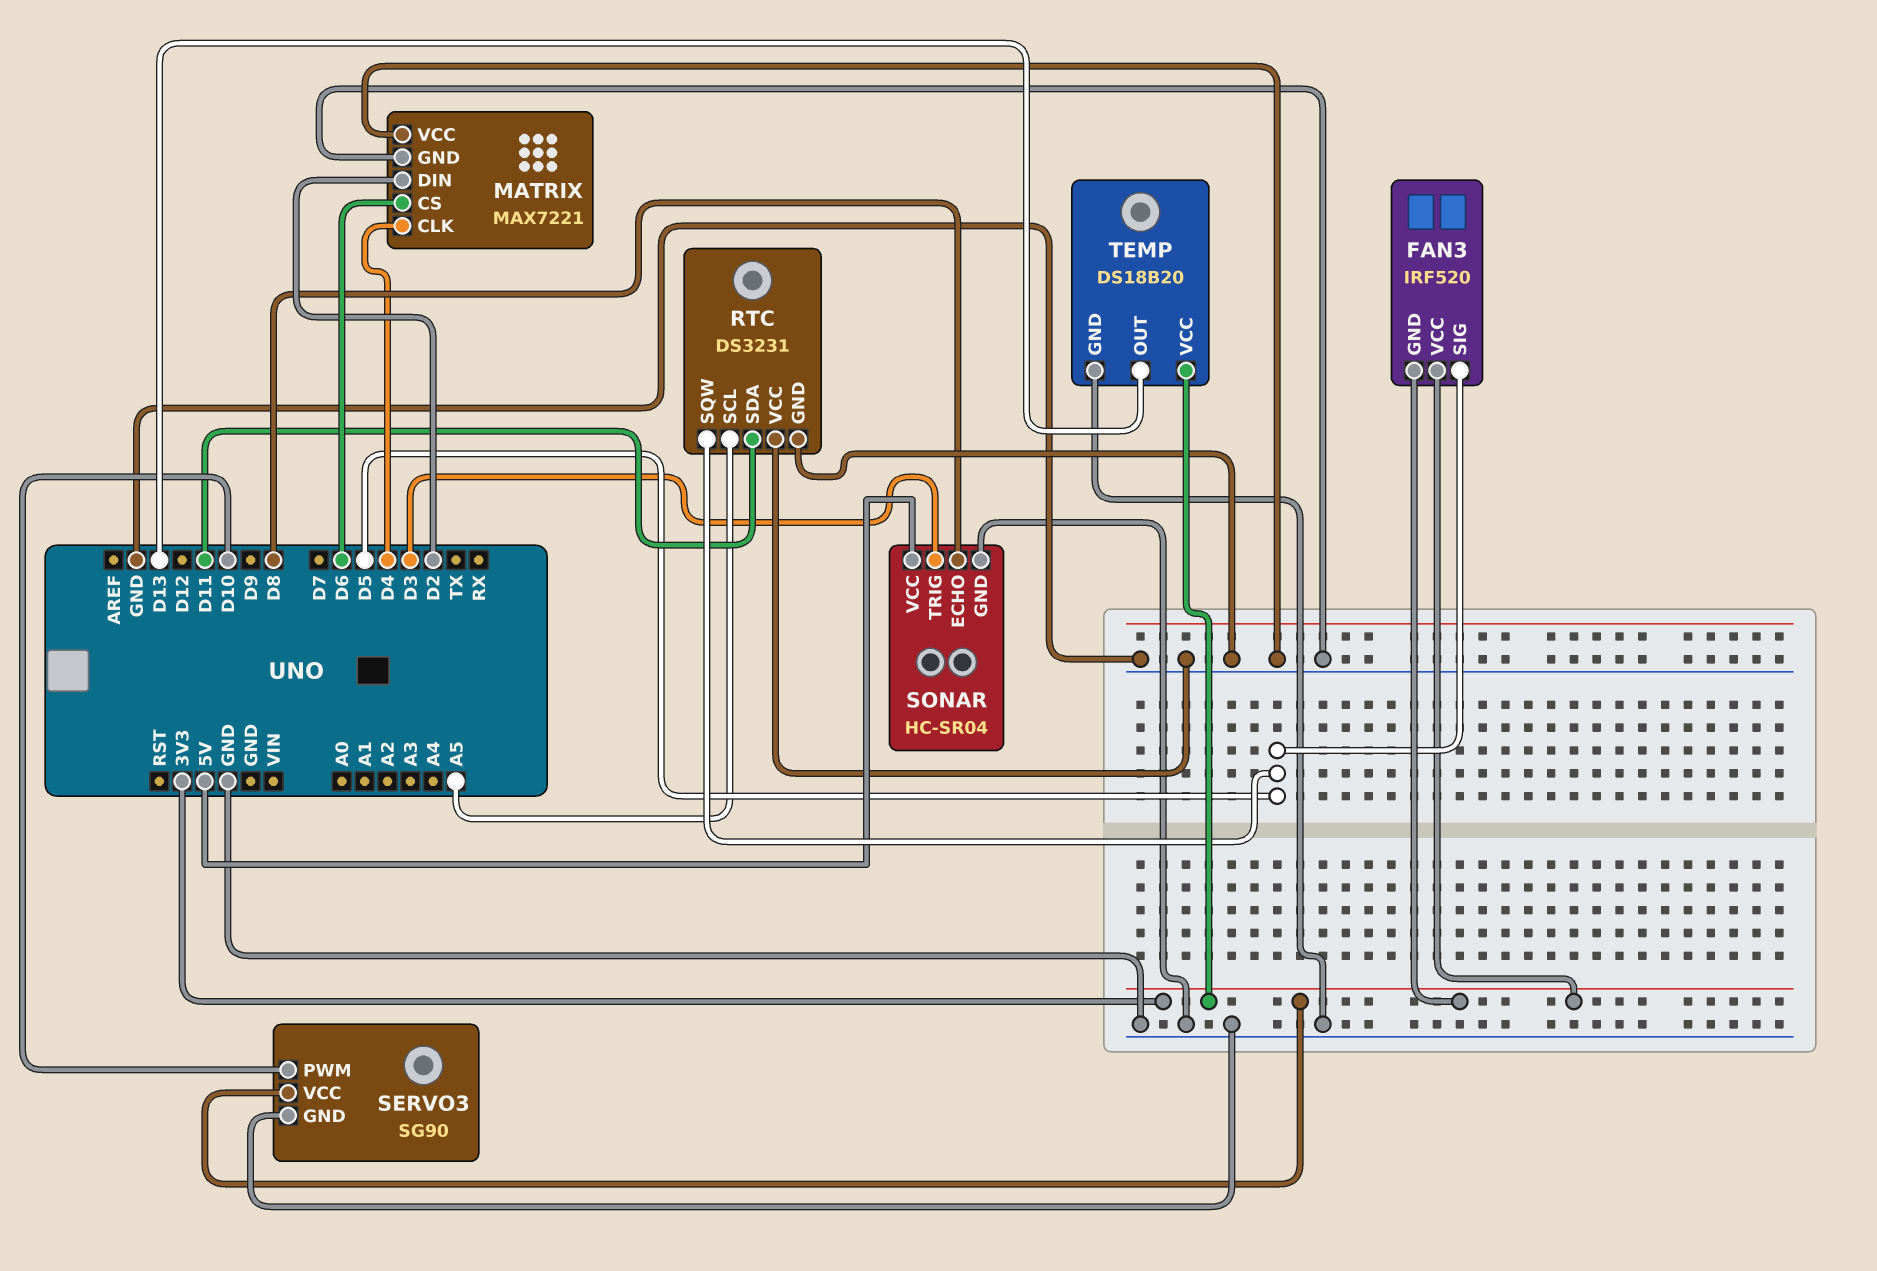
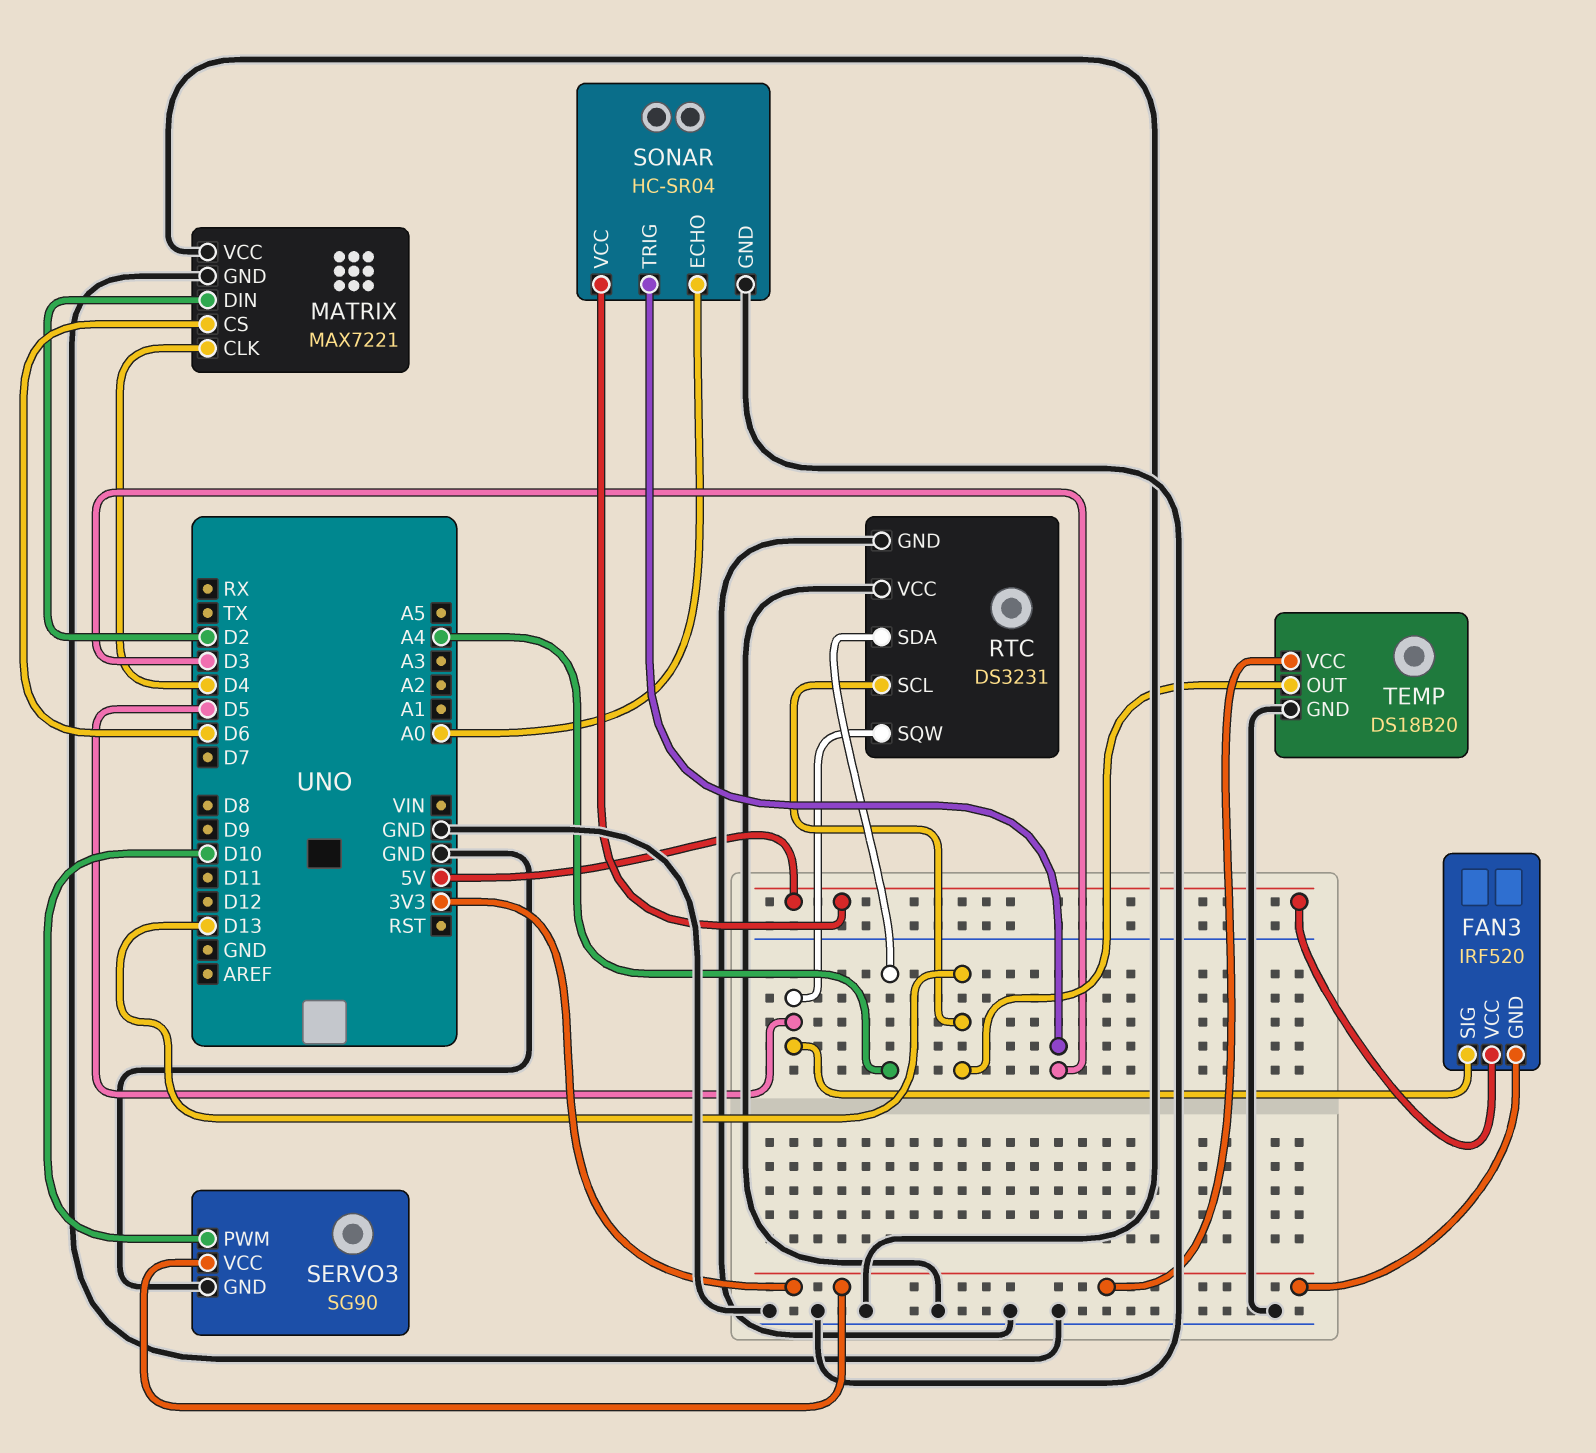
FAN3 pin VCC: 3V3 -> 5V
RTC pin SCL: A5 -> D13
RTC pin SDA: D11 -> A4
SONAR pin ECHO: D8 -> A0

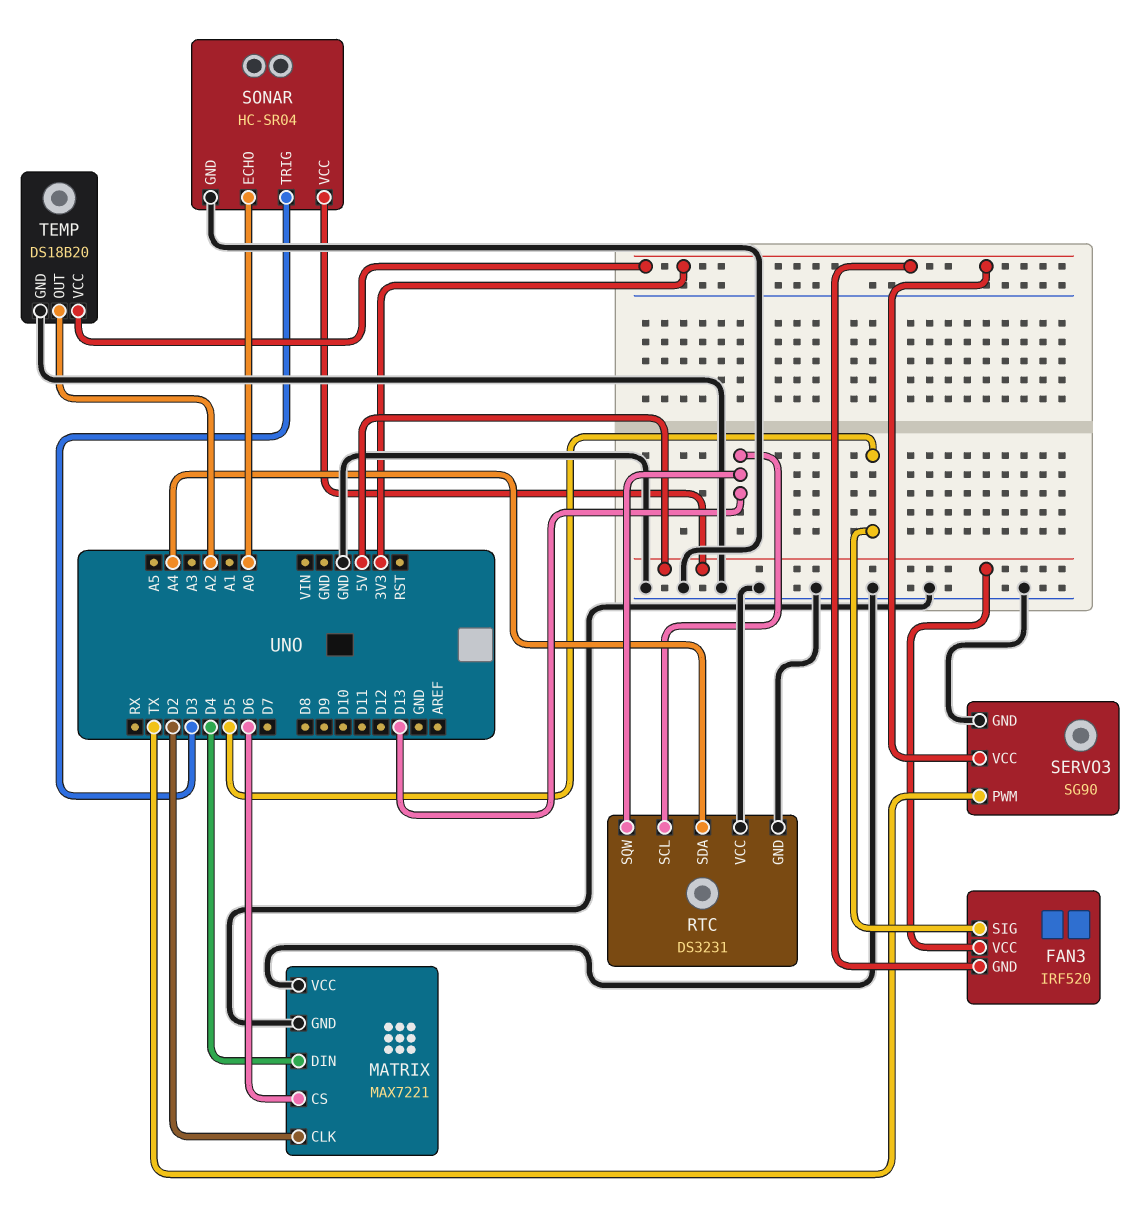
MATRIX pin CLK: D4 -> D2
MATRIX pin DIN: D2 -> D4
RTC pin SQW: D5 -> D13
SERVO3 pin PWM: D10 -> TX
TEMP pin OUT: D13 -> A2

